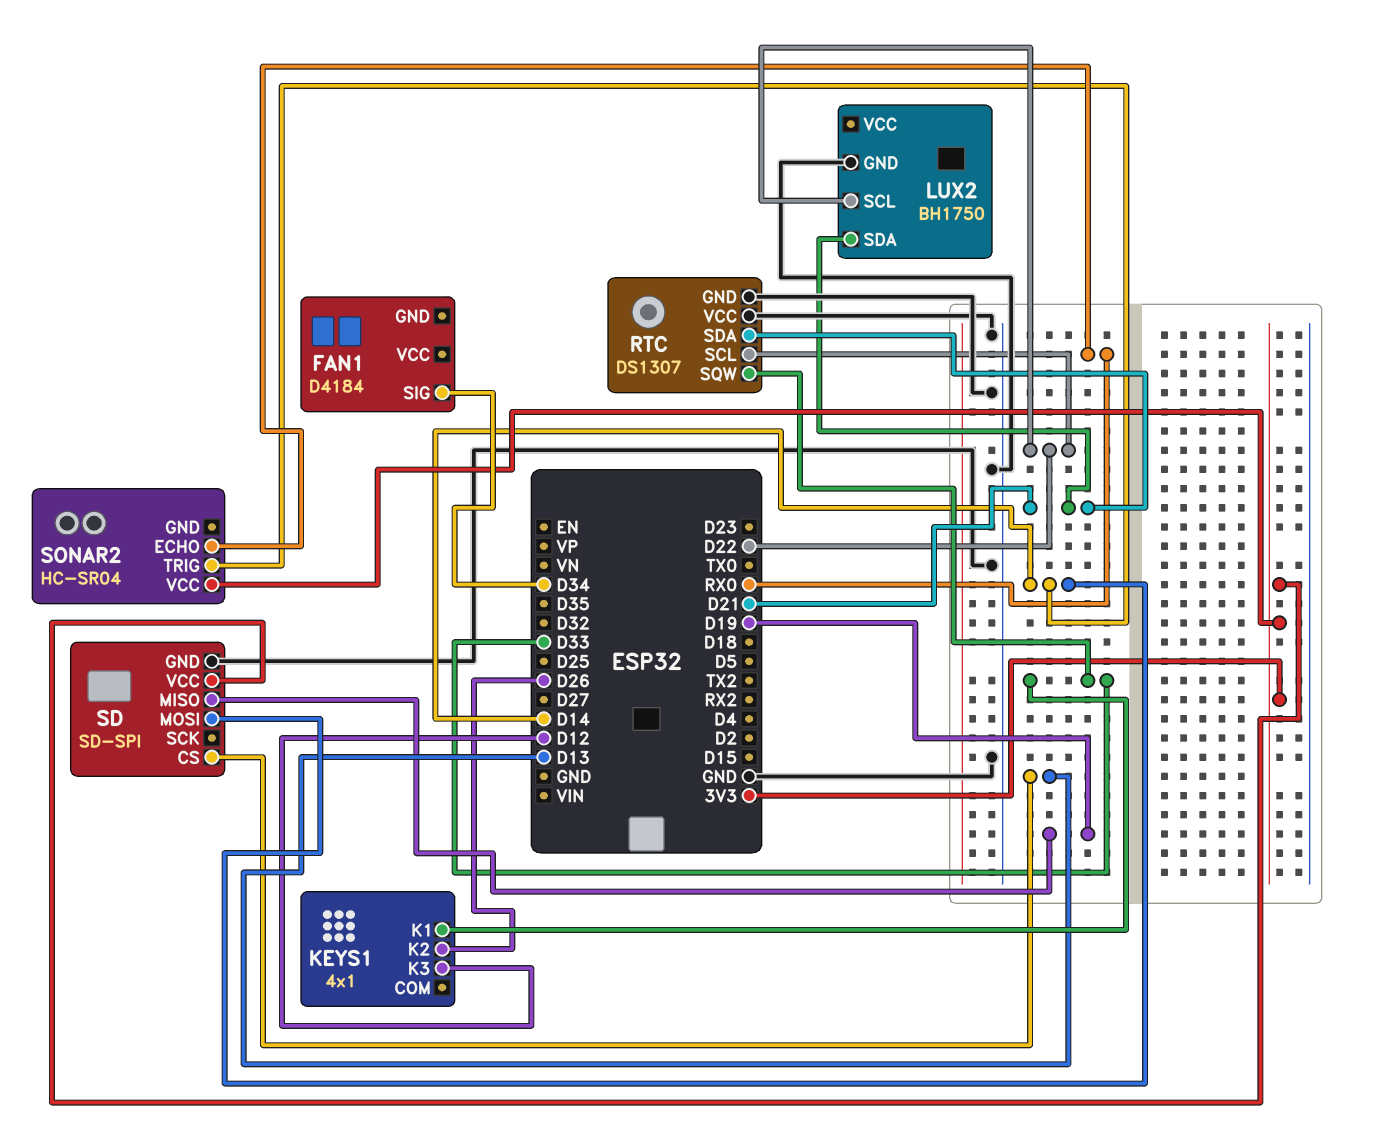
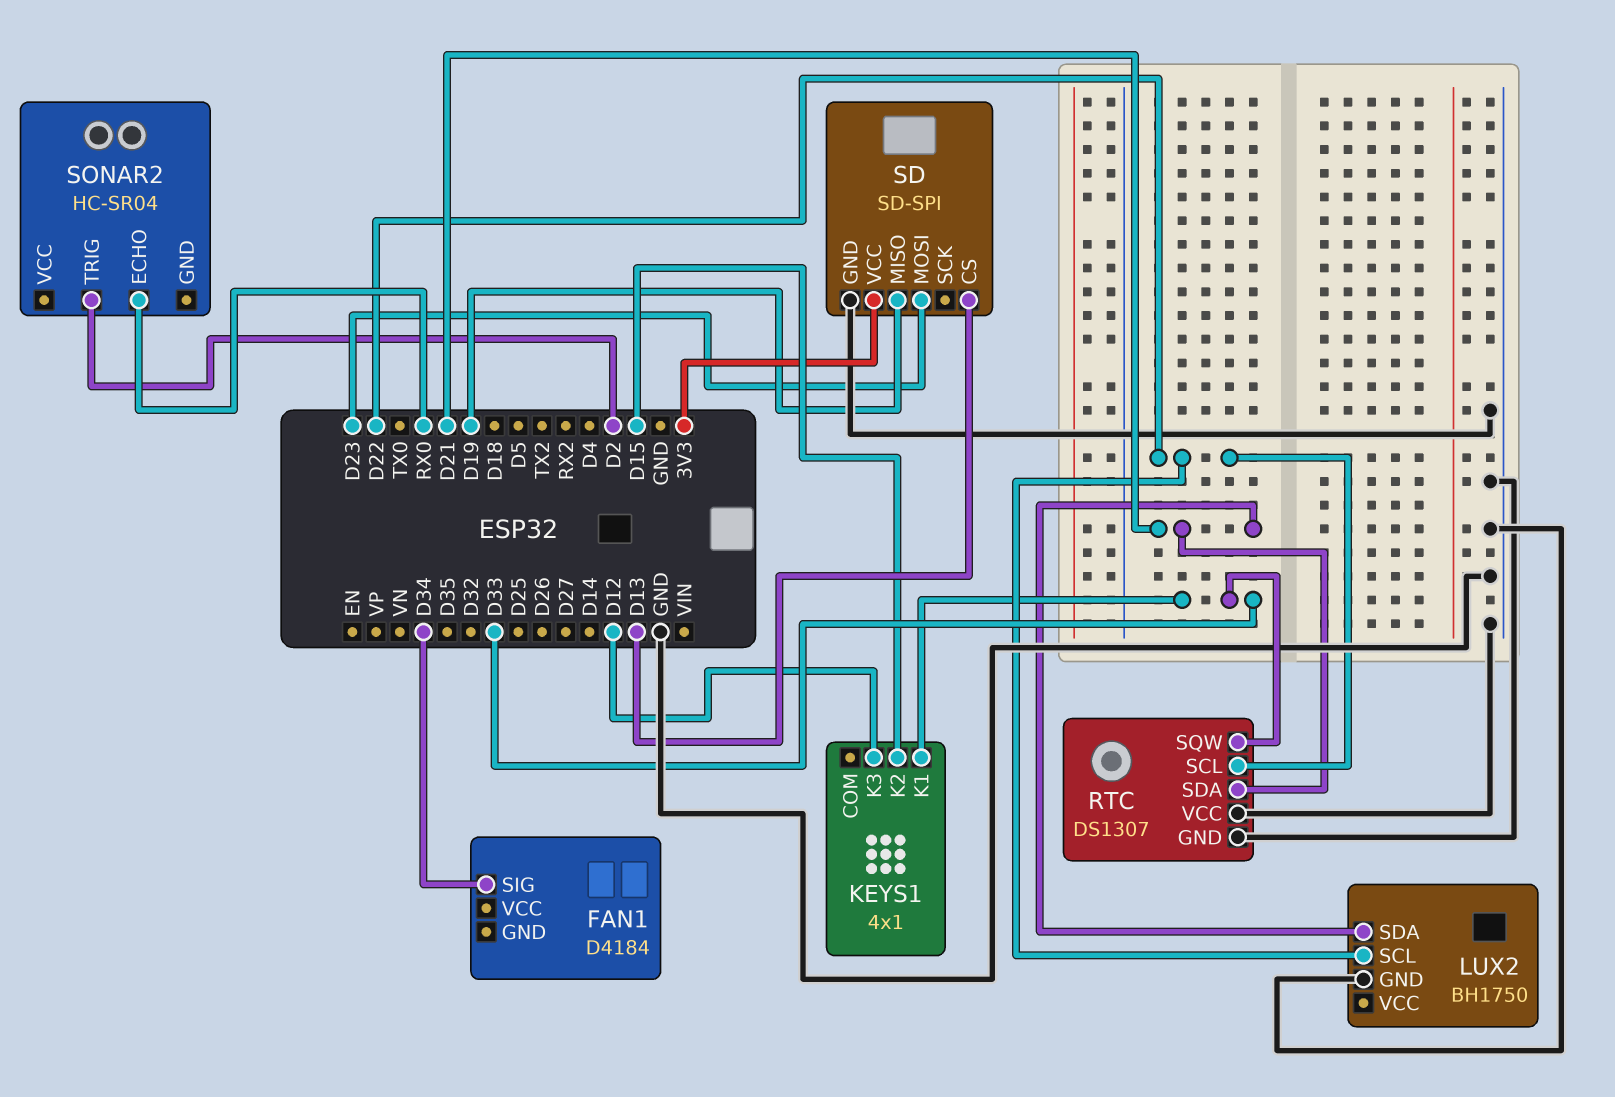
KEYS1 pin K2: D26 -> D15
SD pin MOSI: D14 -> D23
SONAR2 pin TRIG: D14 -> D2
SONAR2 pin VCC: 3V3 -> none

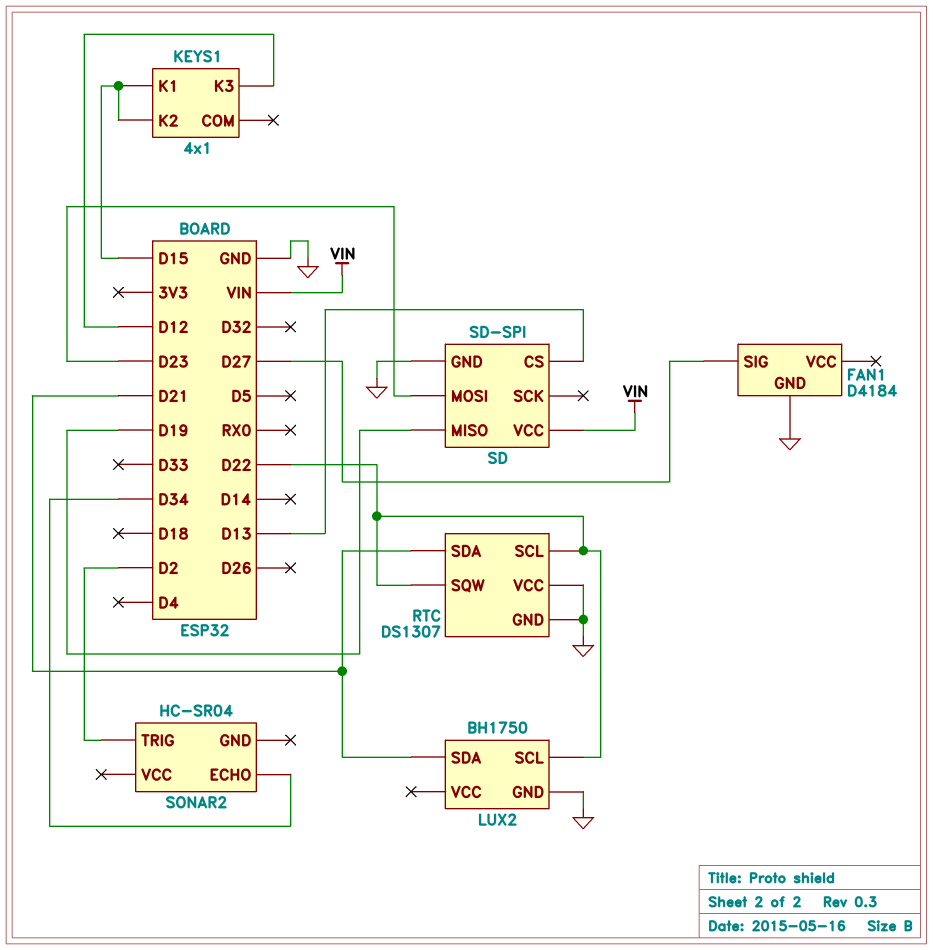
FAN1 pin GND: none -> GND
FAN1 pin SIG: D34 -> D27
KEYS1 pin K1: D33 -> D15
RTC pin SQW: D33 -> D22
SD pin VCC: 3V3 -> VIN
SONAR2 pin ECHO: RX0 -> D34

